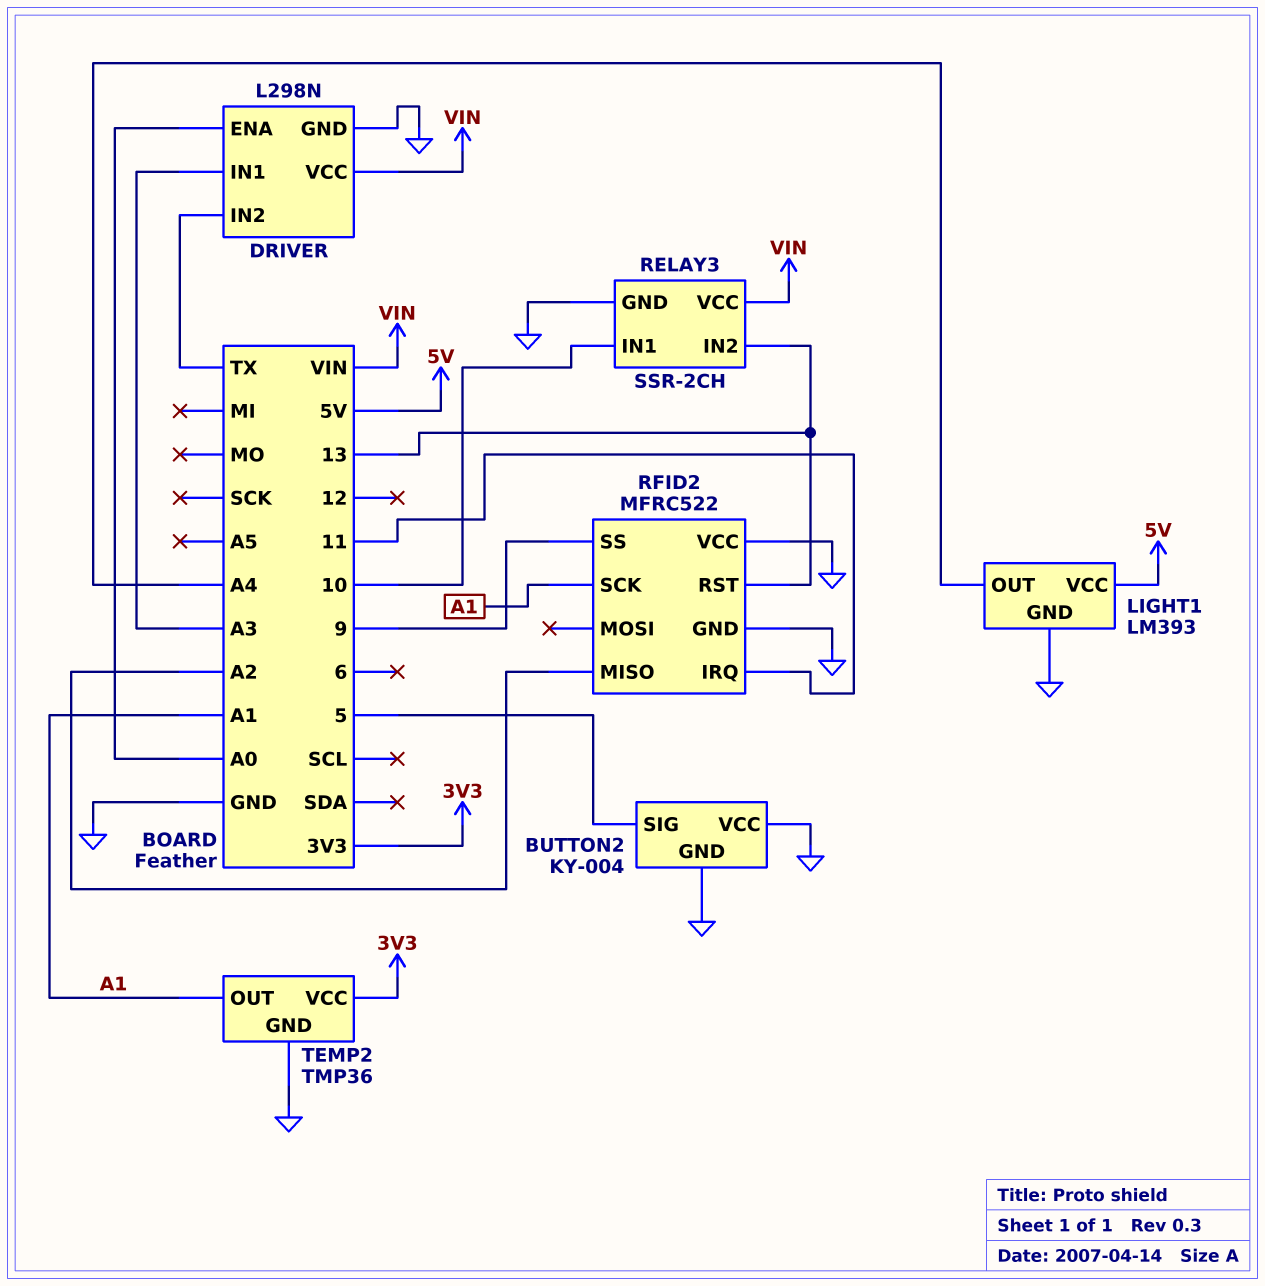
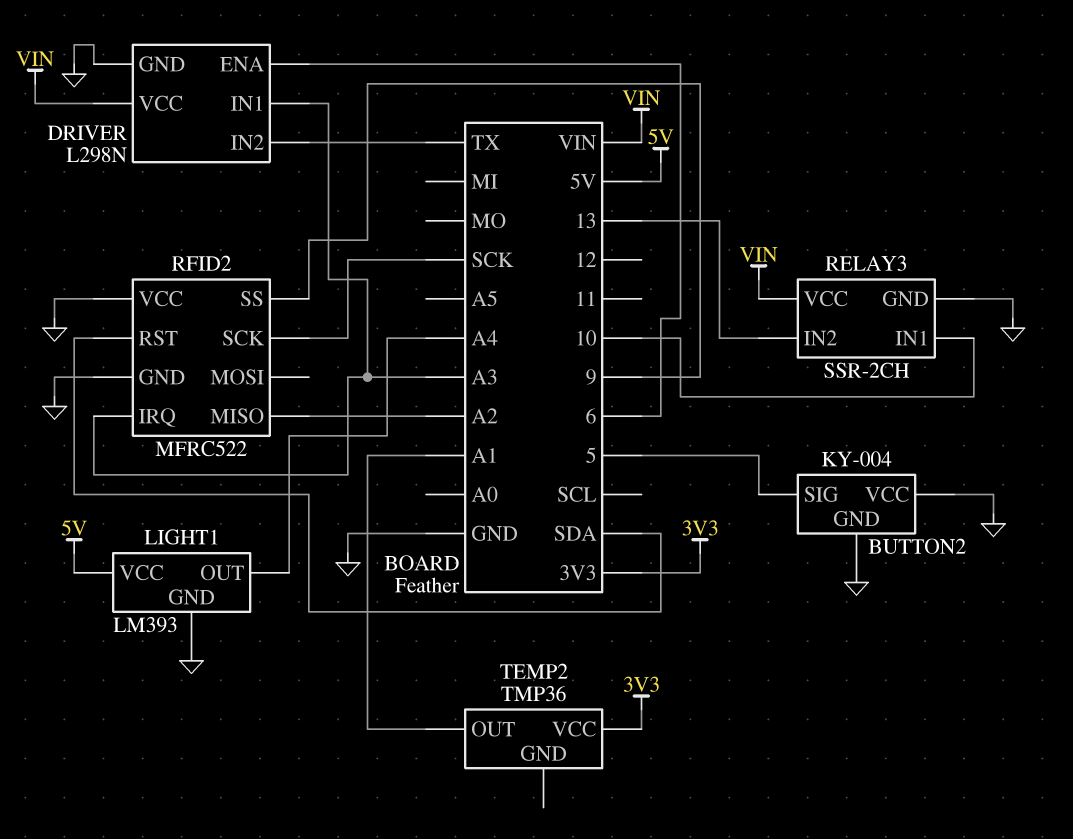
DRIVER pin ENA: A0 -> 6
RFID2 pin IRQ: 11 -> A3
RFID2 pin RST: 13 -> SDA
RFID2 pin SCK: A1 -> SCK
TEMP2 pin GND: GND -> none

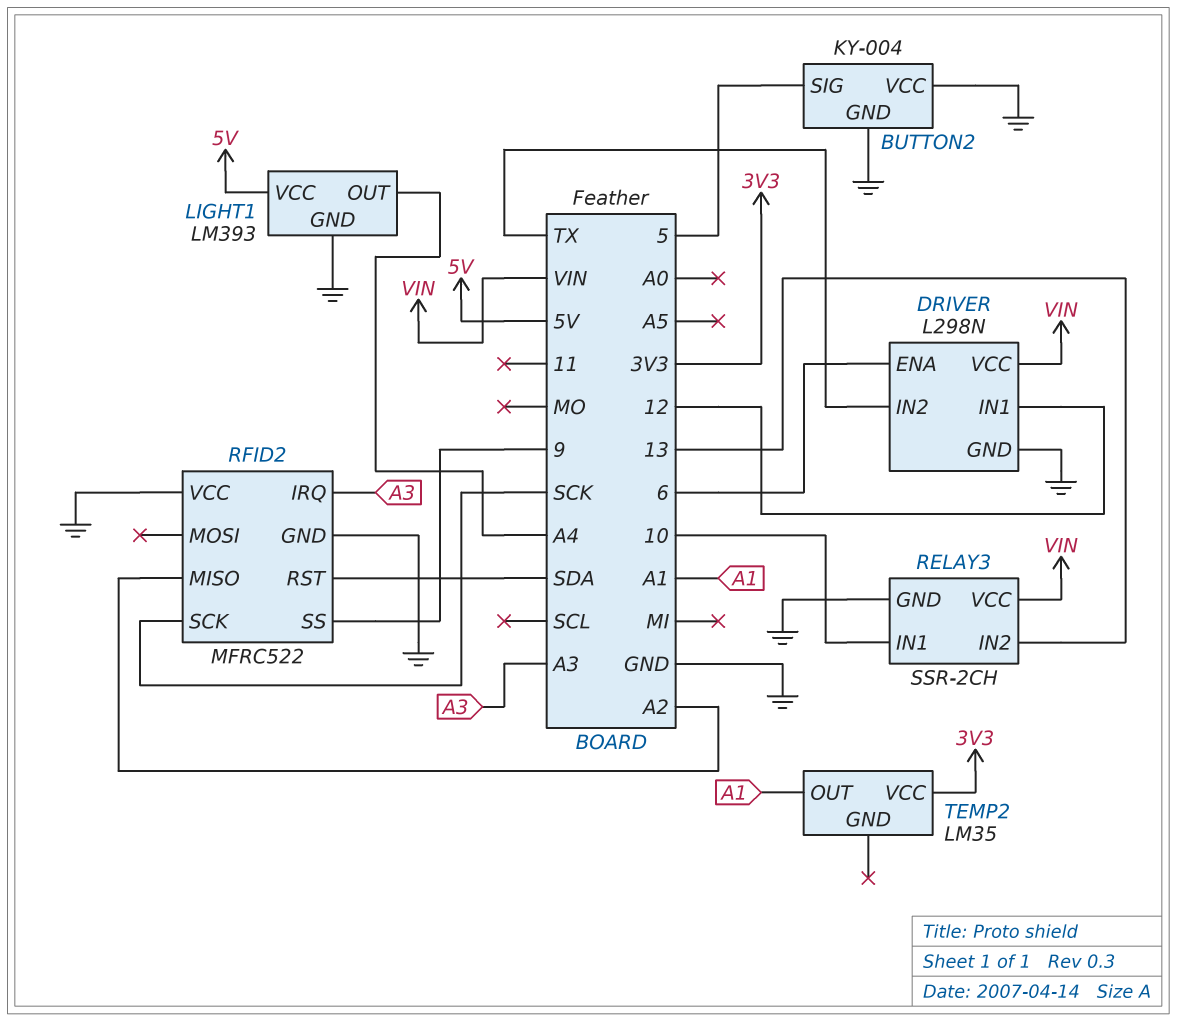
DRIVER pin IN1: A3 -> 12
TEMP2: TMP36 -> LM35

